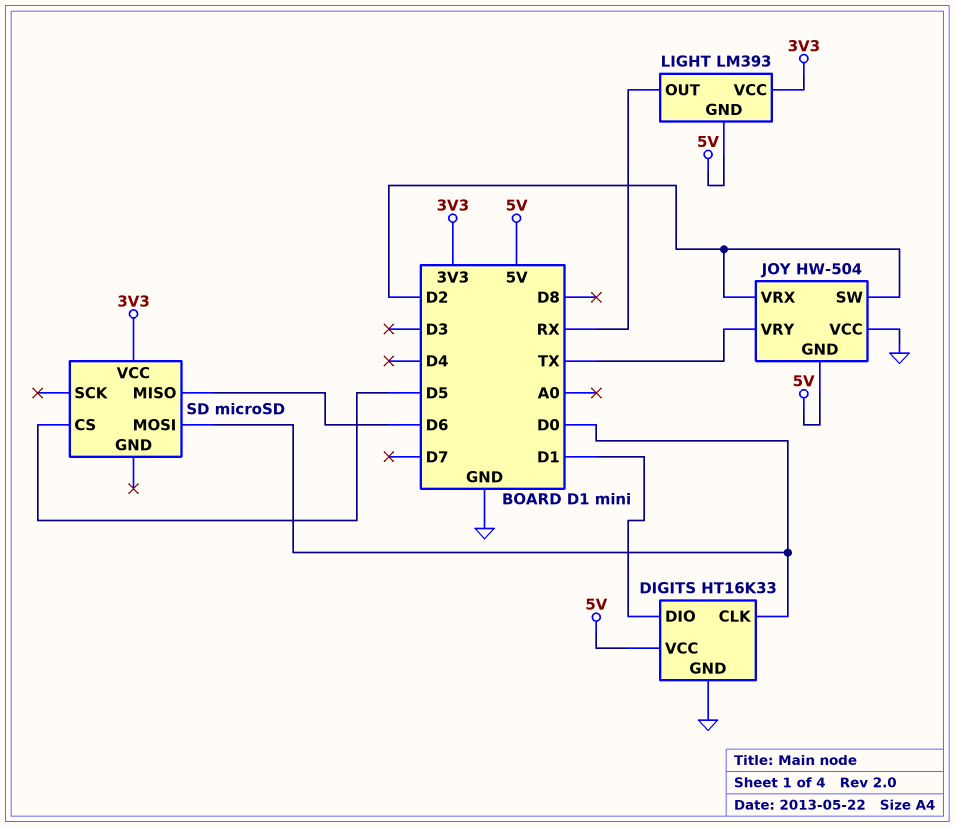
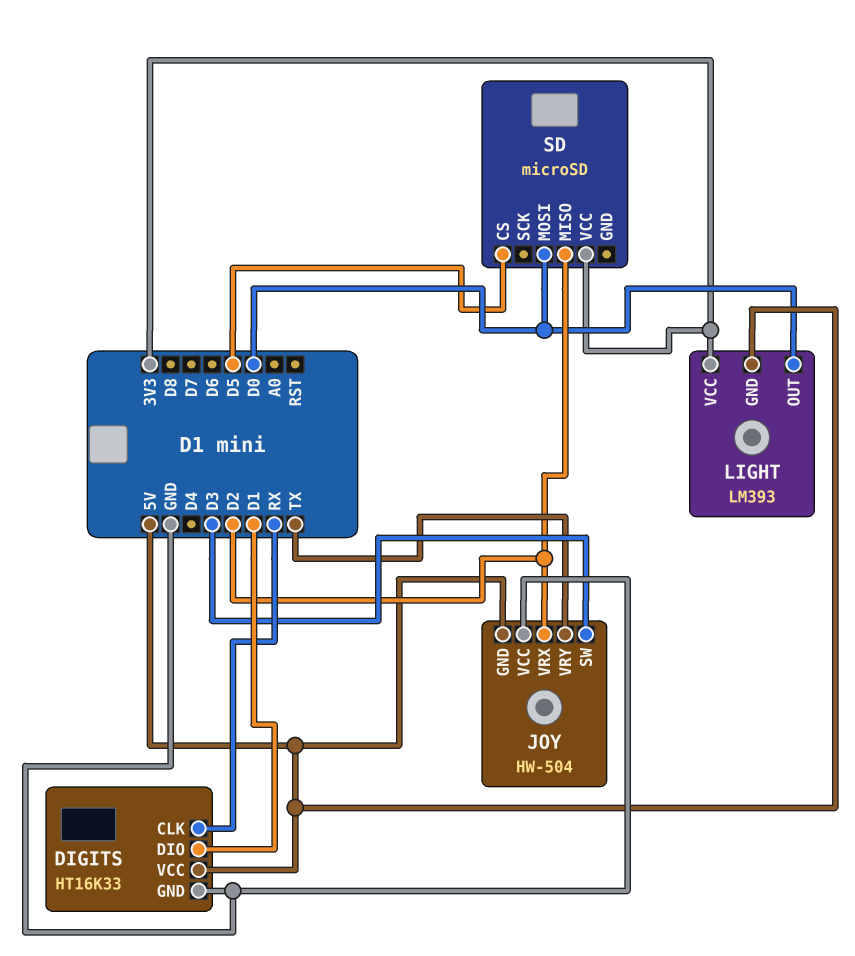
DIGITS pin CLK: D0 -> RX
JOY pin SW: D2 -> D3
LIGHT pin OUT: RX -> D0
SD pin MISO: D6 -> D2

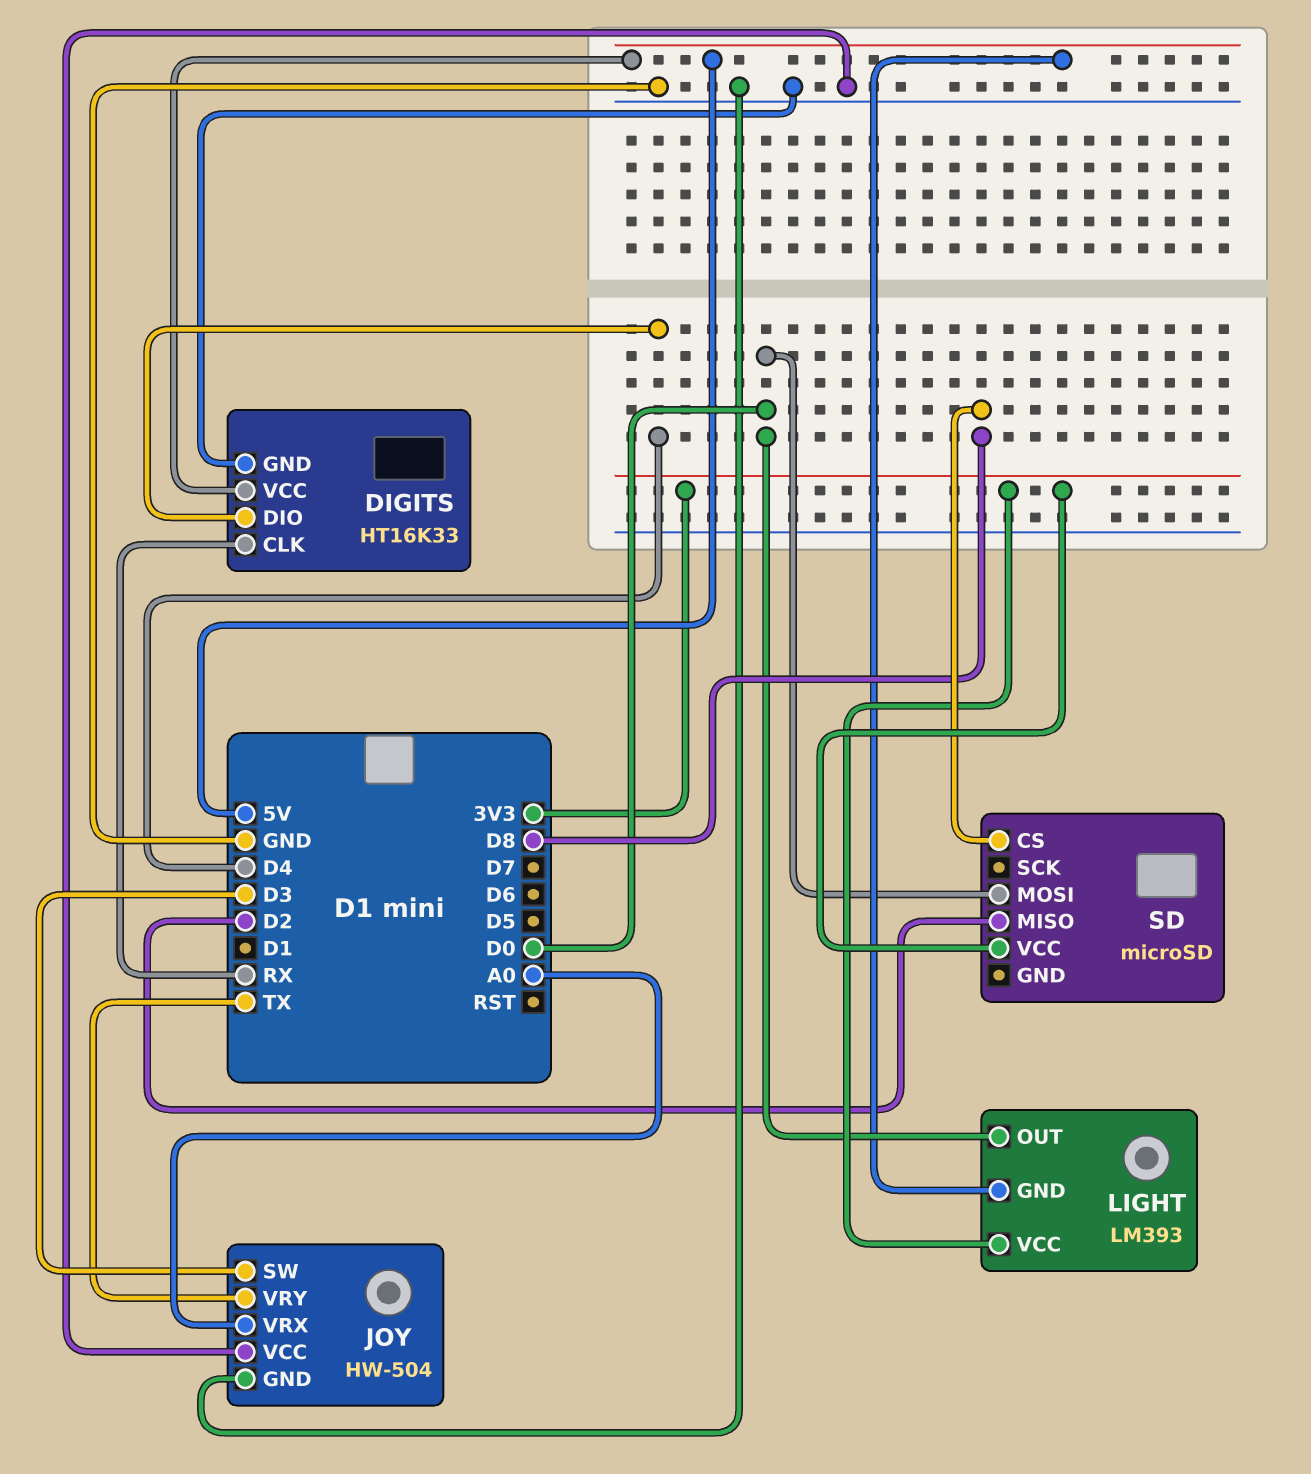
DIGITS pin DIO: D1 -> D4
JOY pin GND: 5V -> GND
JOY pin VRX: D2 -> A0
SD pin CS: D5 -> D8

